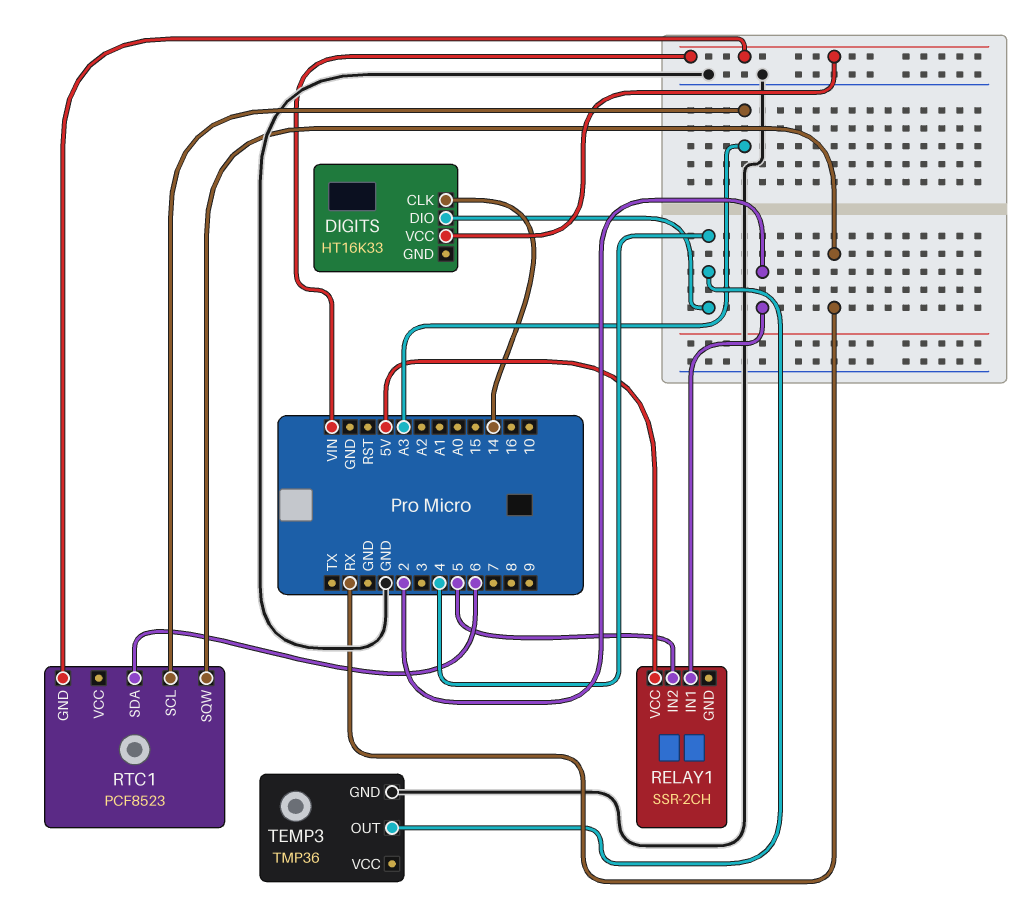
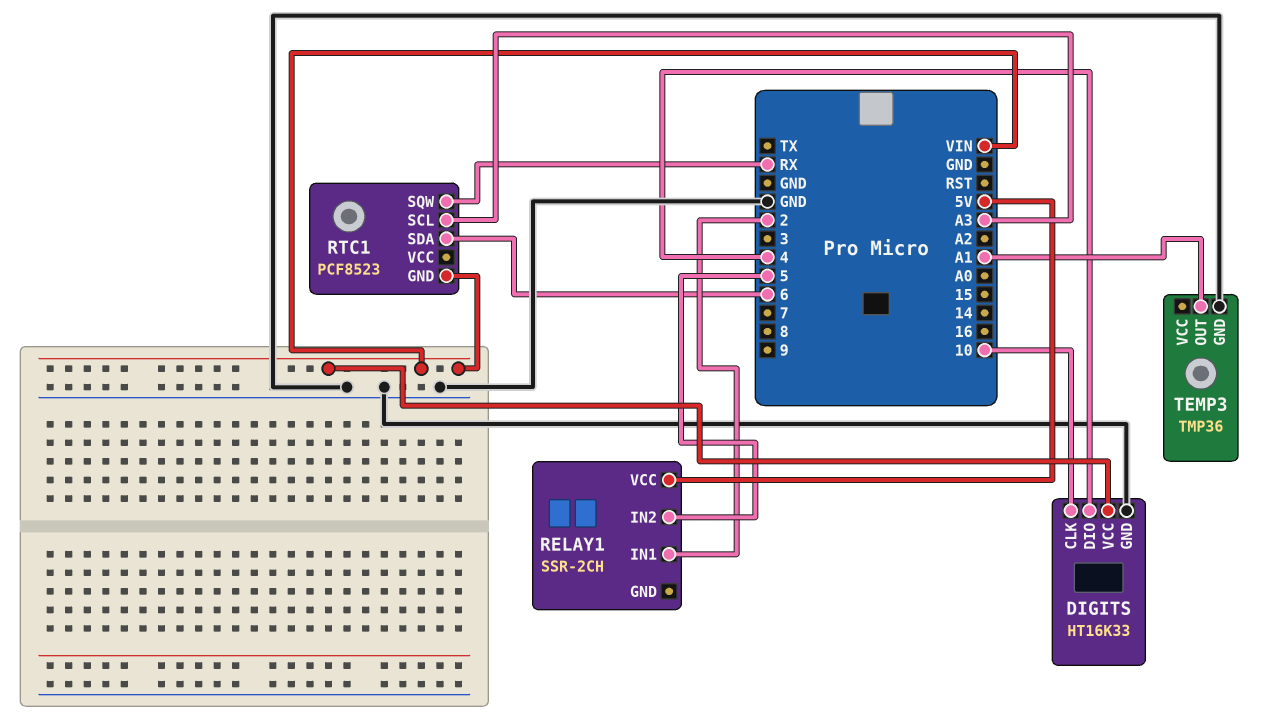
DIGITS pin CLK: 14 -> 10
DIGITS pin GND: none -> GND
TEMP3 pin OUT: 4 -> A1

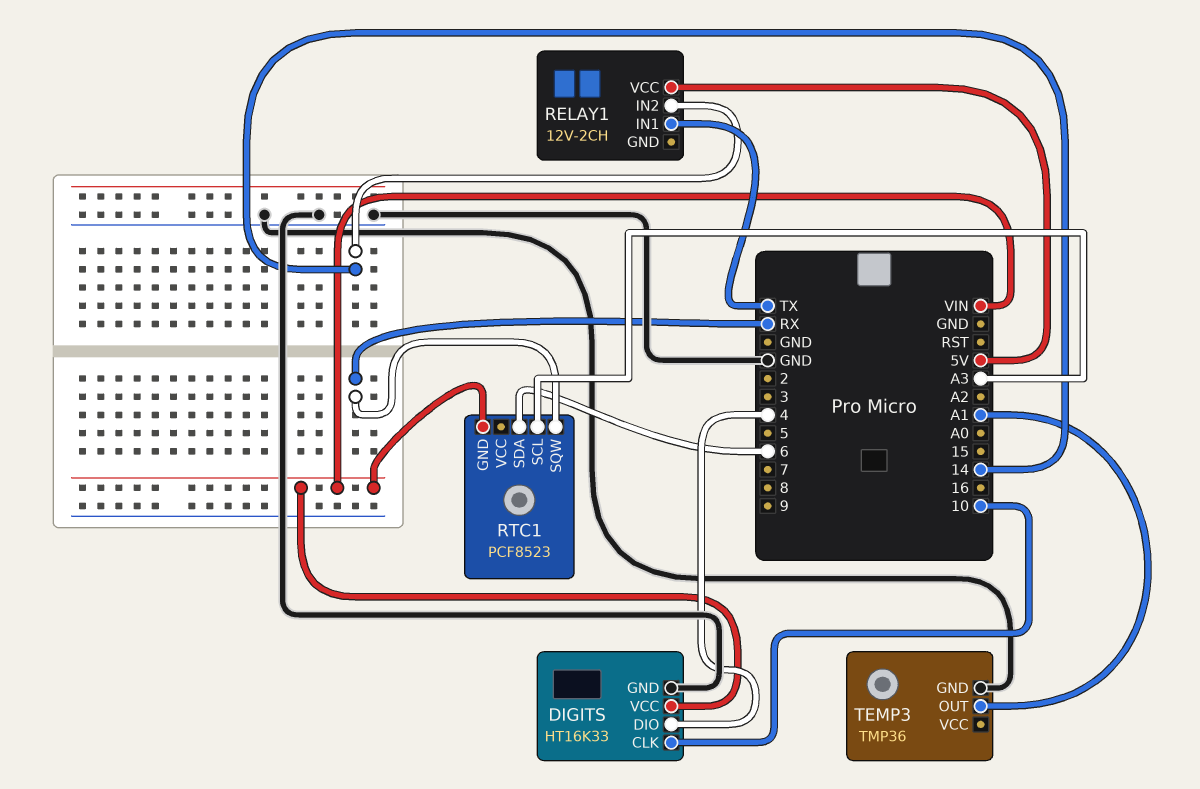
RELAY1: SSR-2CH -> 12V-2CH
RELAY1 pin IN1: 2 -> TX
RELAY1 pin IN2: 5 -> 14

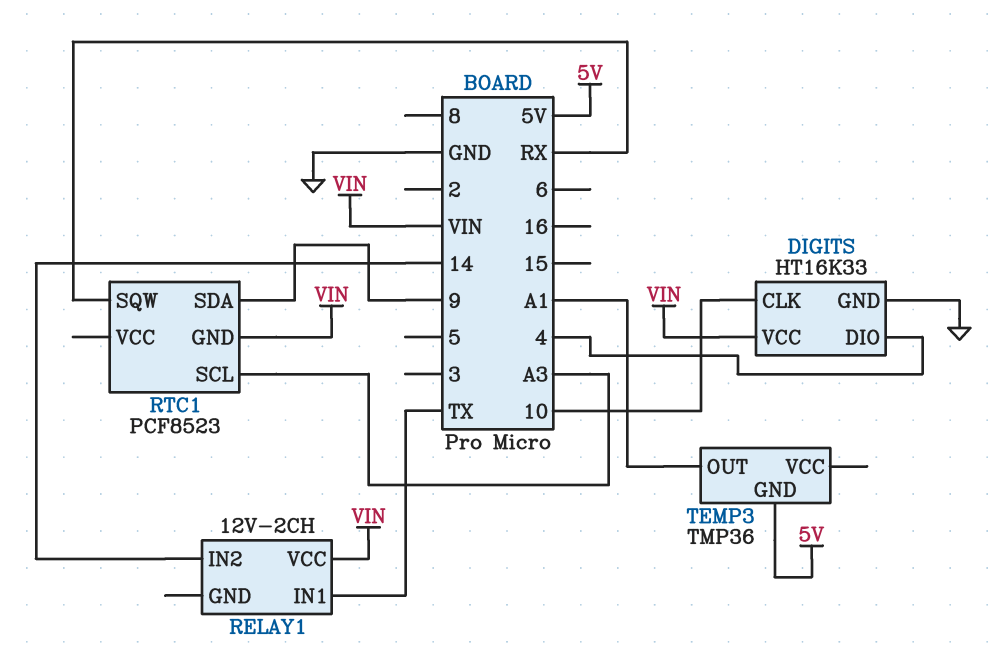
RELAY1 pin VCC: 5V -> VIN
RTC1 pin SDA: 6 -> 9
TEMP3 pin GND: GND -> 5V

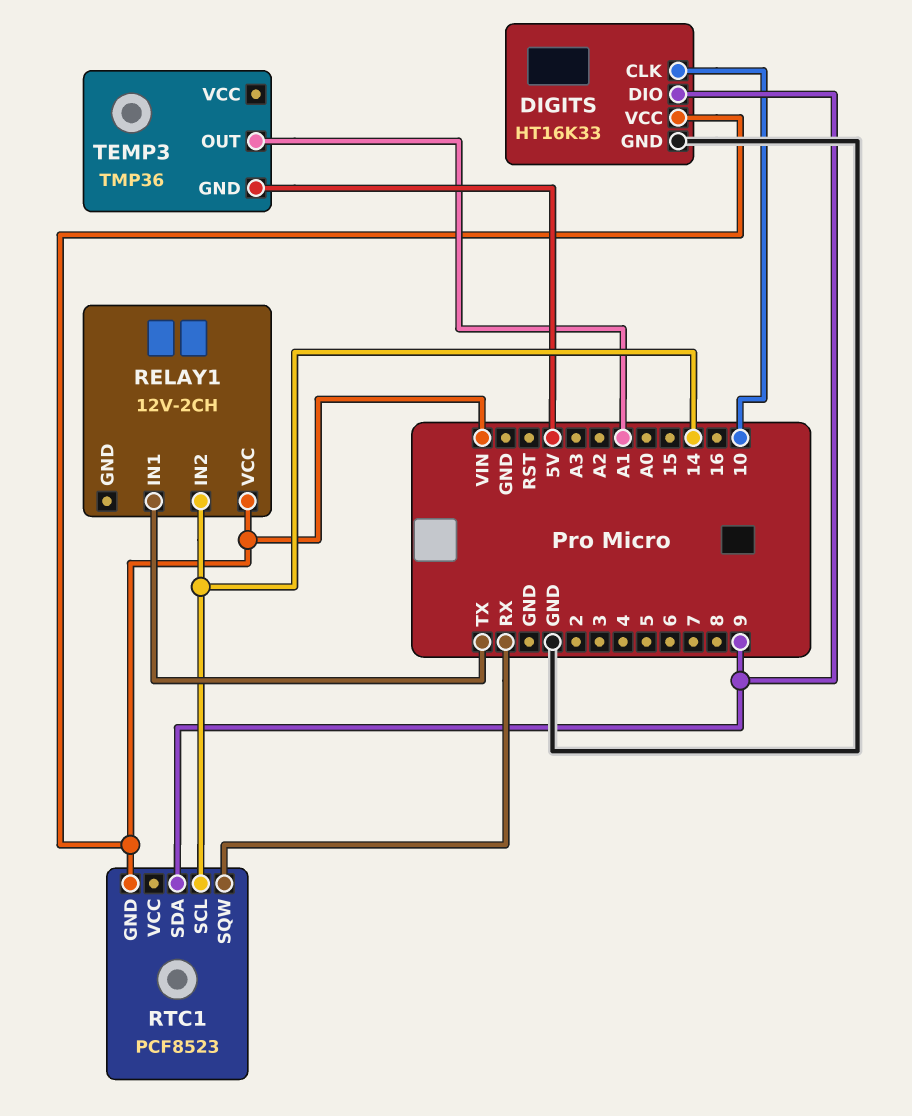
DIGITS pin DIO: 4 -> 9
RTC1 pin SCL: A3 -> 14

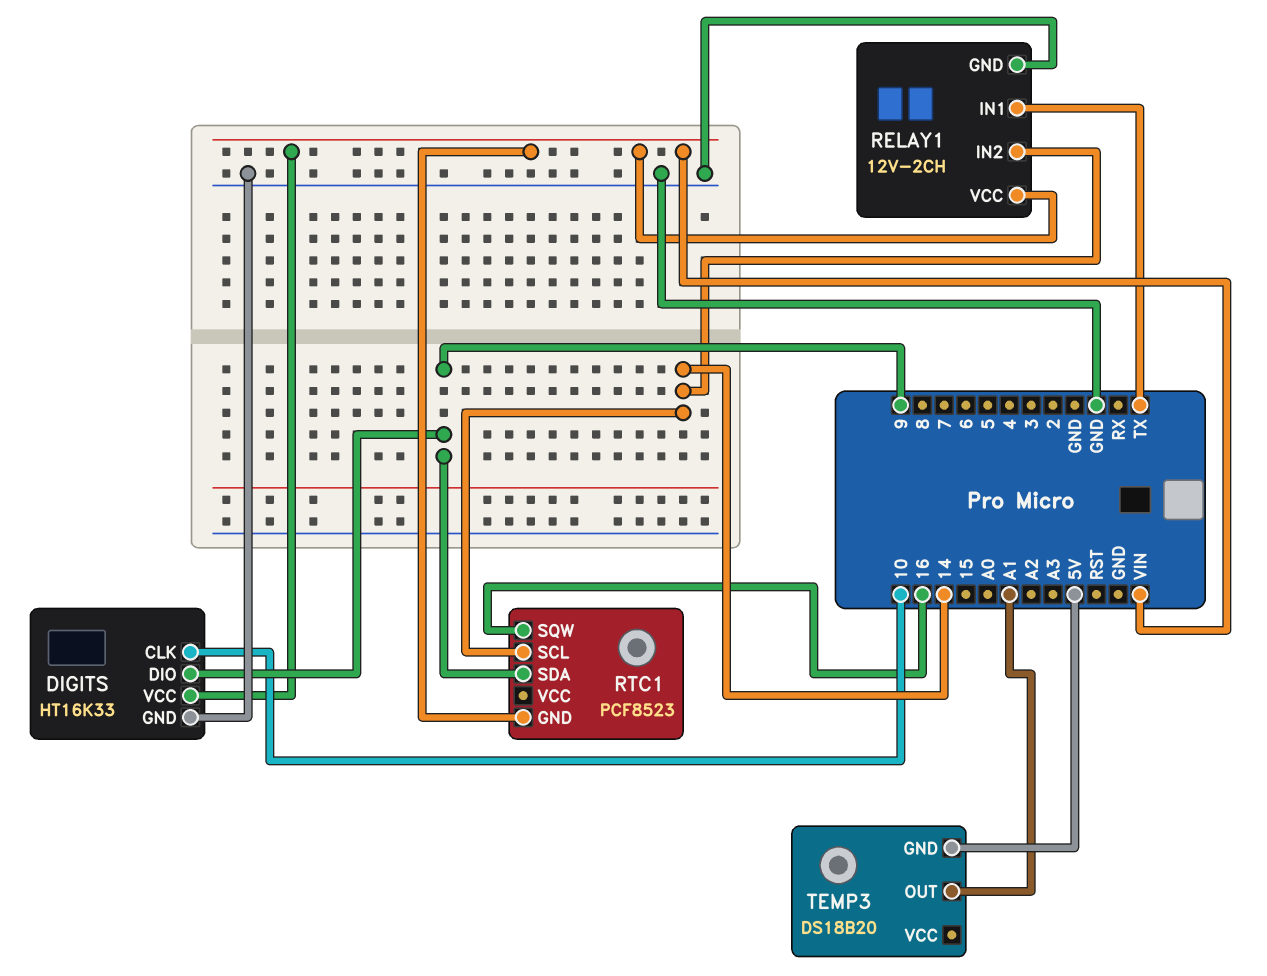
RELAY1 pin GND: none -> GND
RTC1 pin SQW: RX -> 16
TEMP3: TMP36 -> DS18B20

